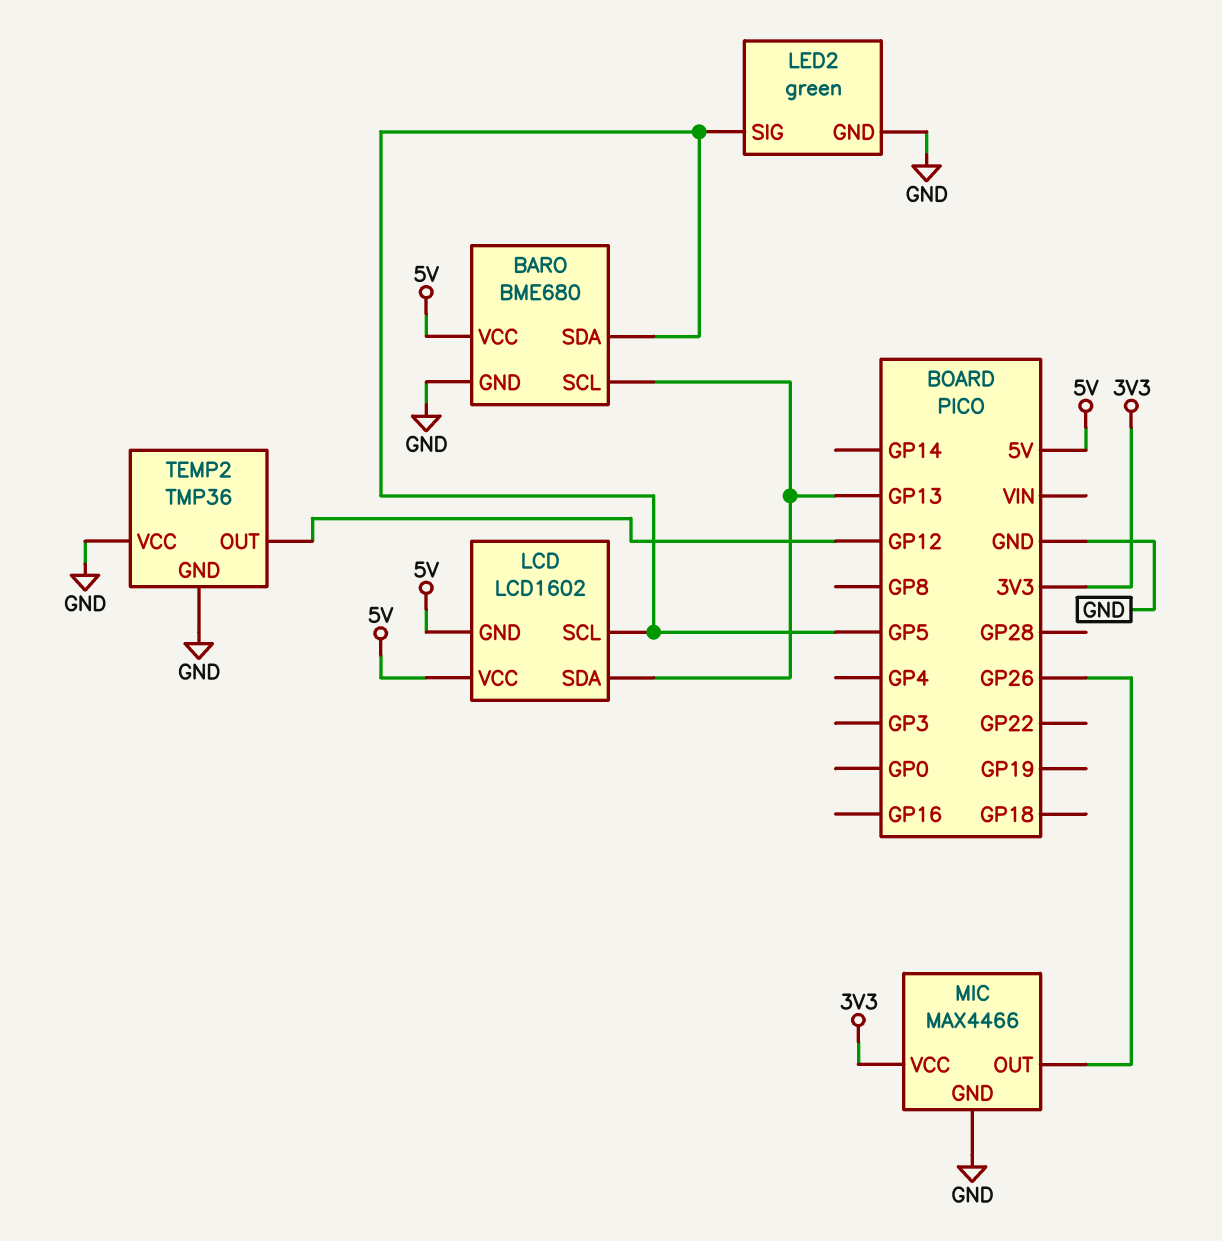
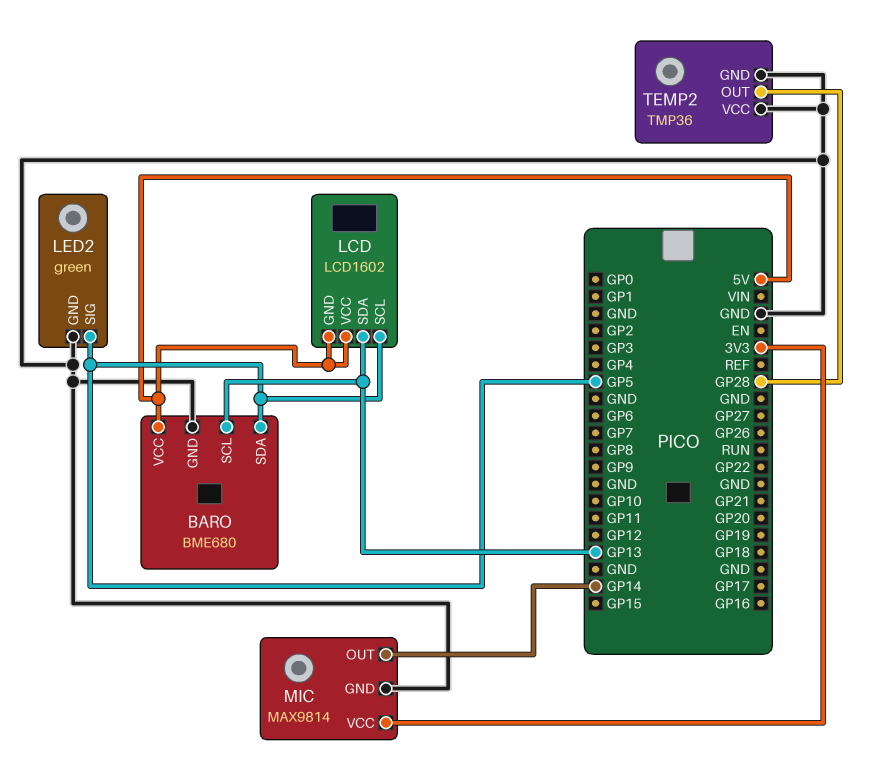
MIC: MAX4466 -> MAX9814
MIC pin OUT: GP26 -> GP14
TEMP2 pin OUT: GP12 -> GP28

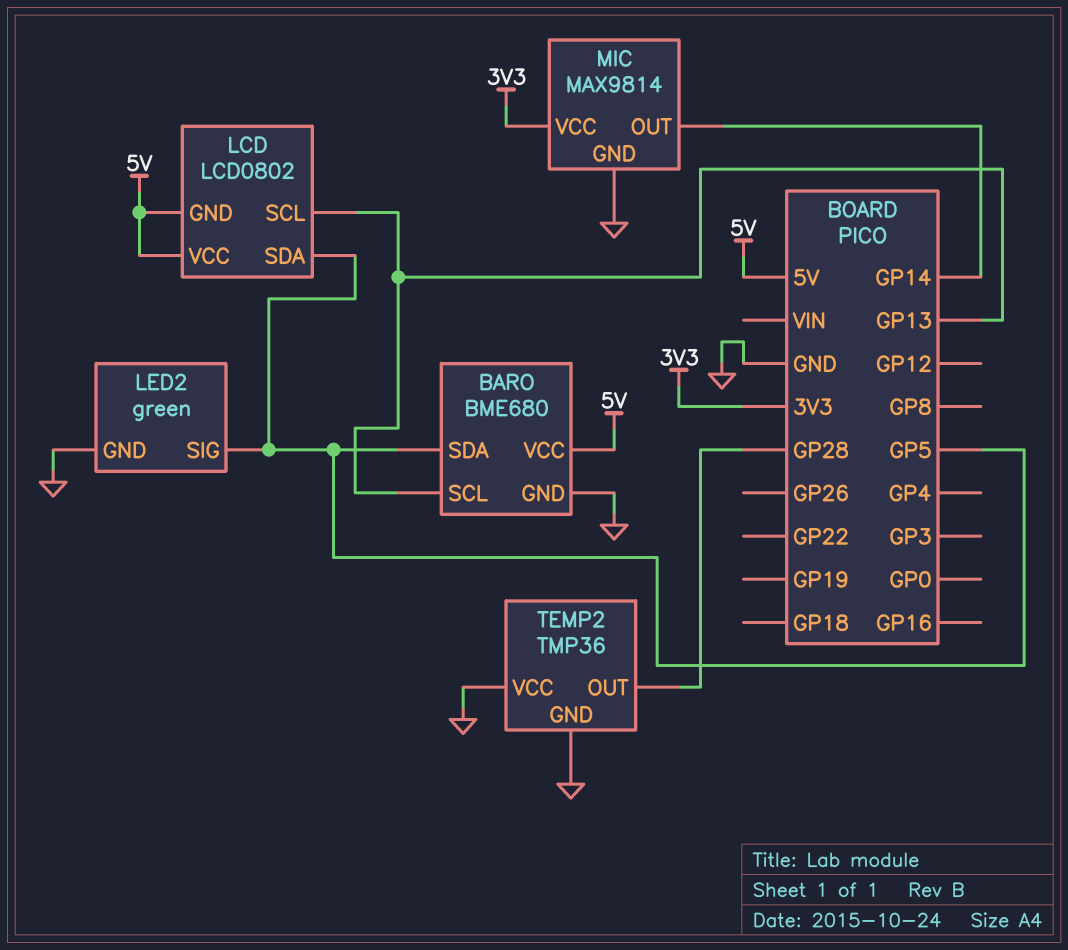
LCD: LCD1602 -> LCD0802
LCD pin SCL: GP5 -> GP13
LCD pin SDA: GP13 -> GP5

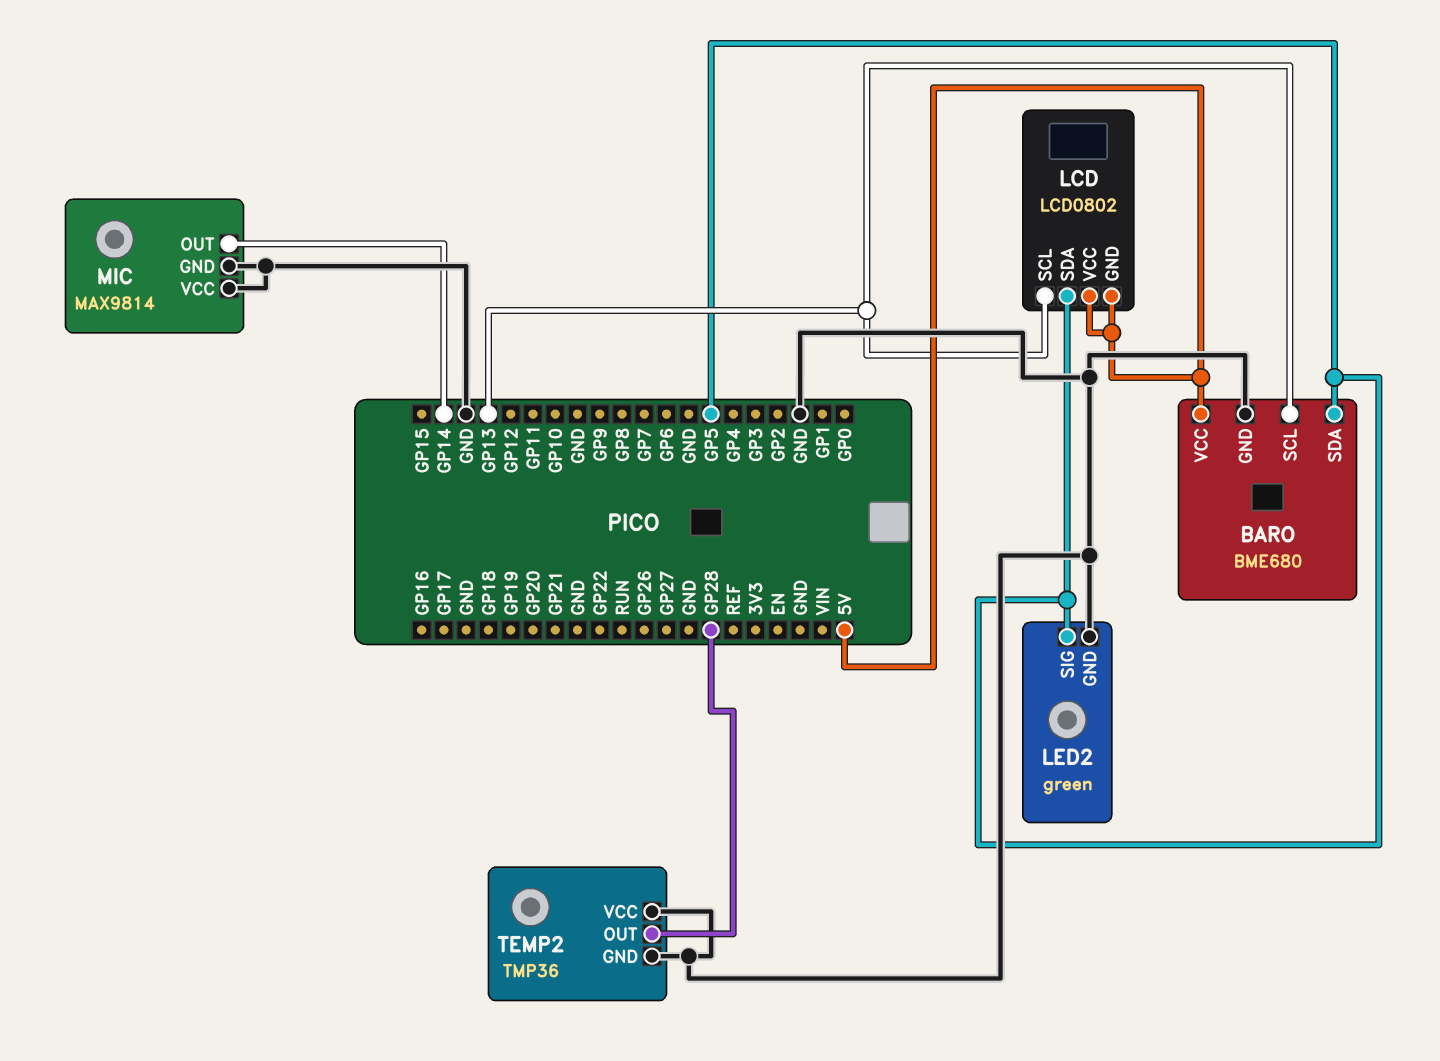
MIC pin VCC: 3V3 -> GND

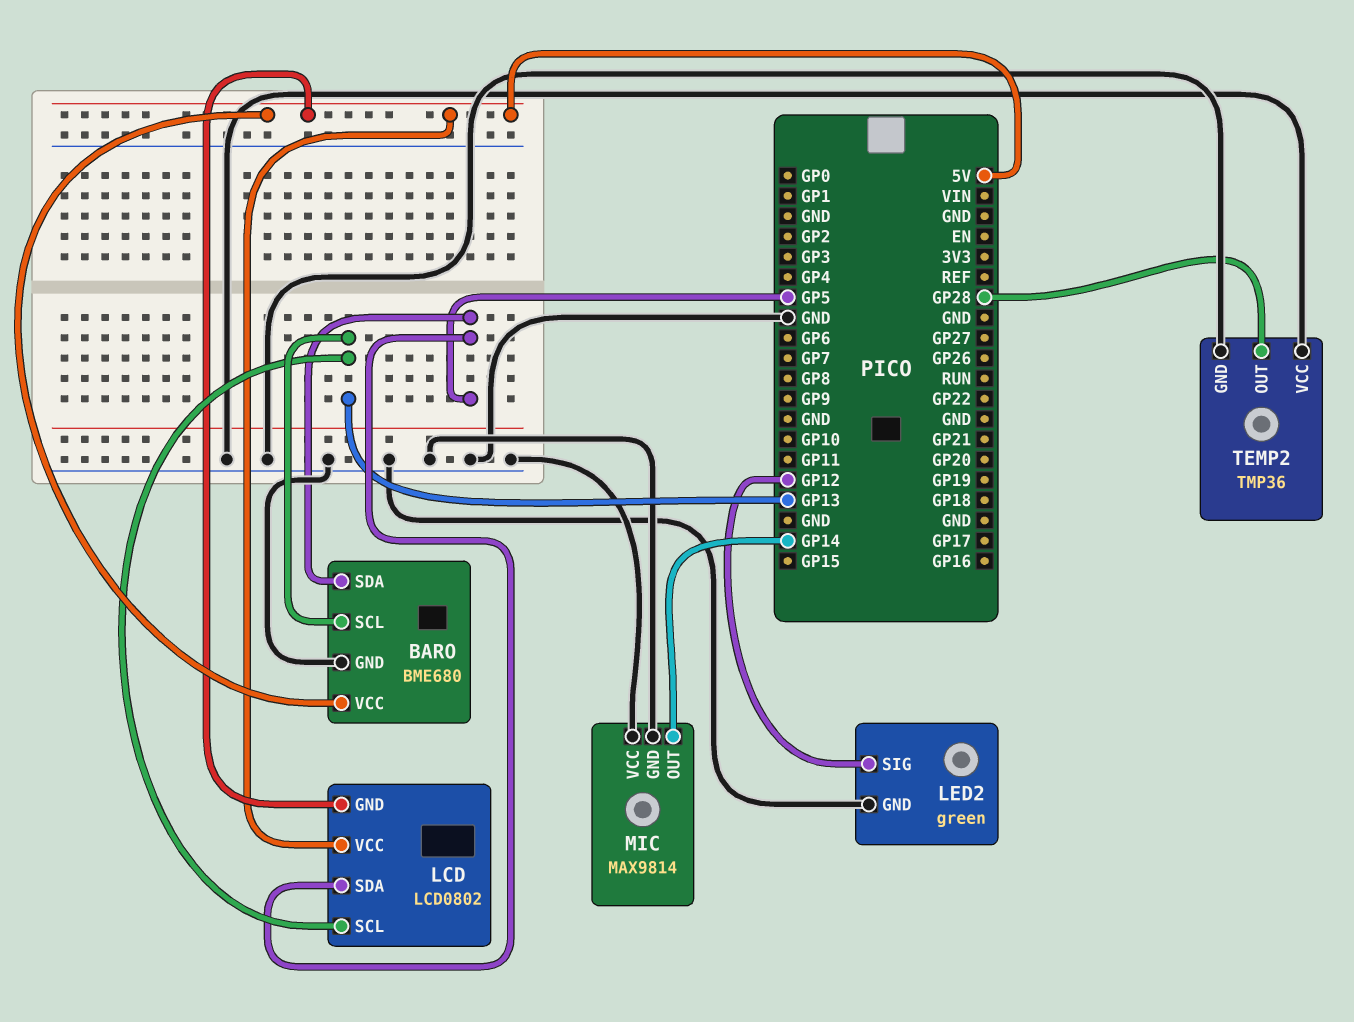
LED2 pin SIG: GP5 -> GP12

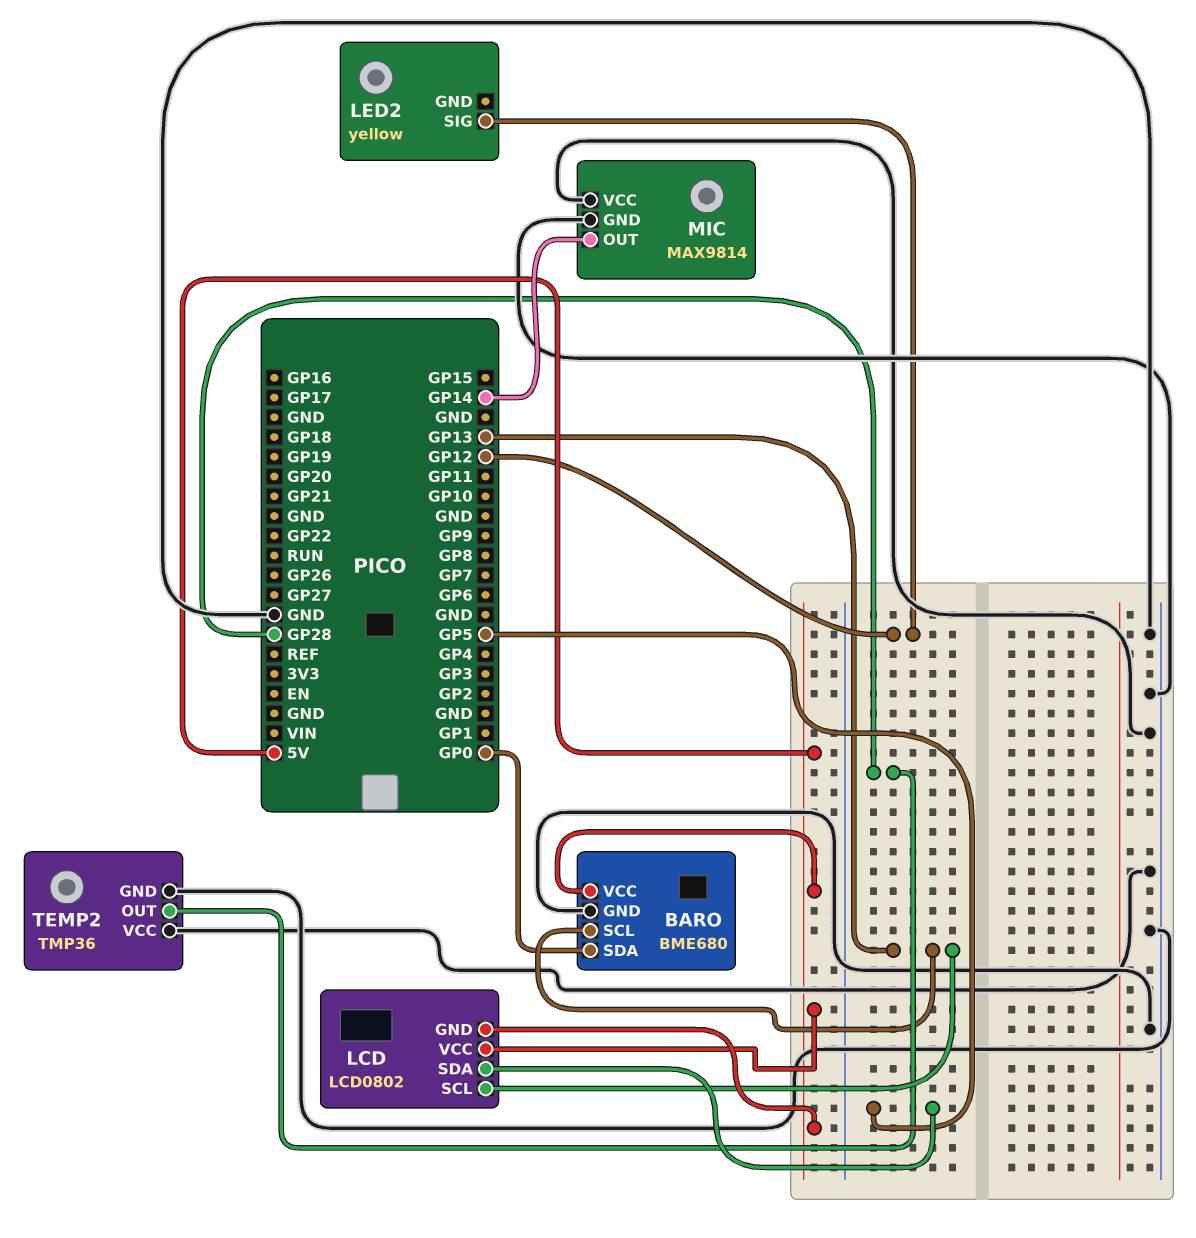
BARO pin SDA: GP5 -> GP0
LED2: green -> yellow
LED2 pin GND: GND -> none

